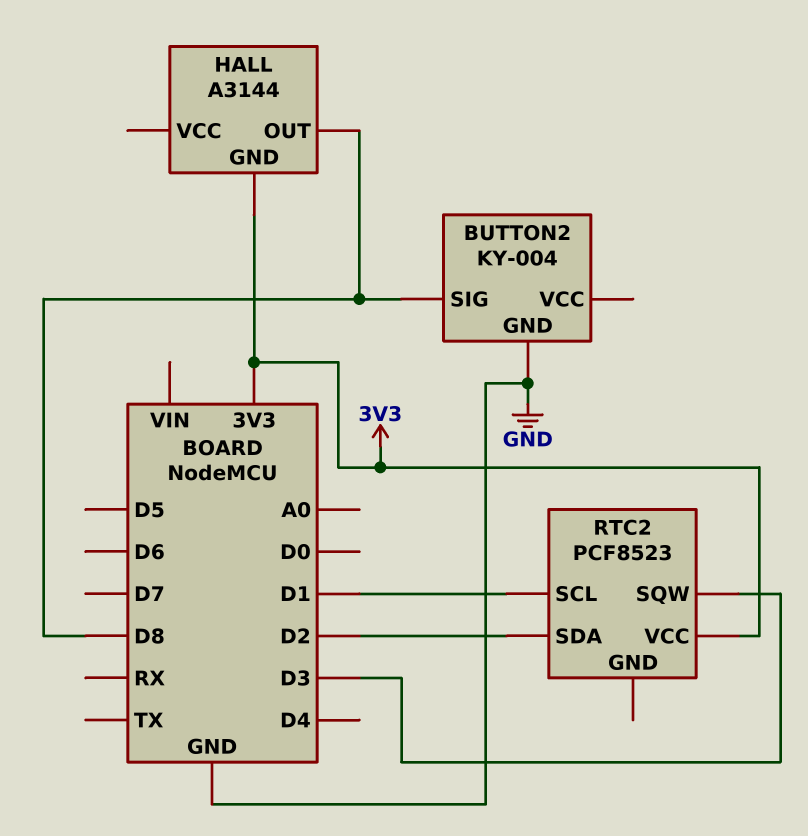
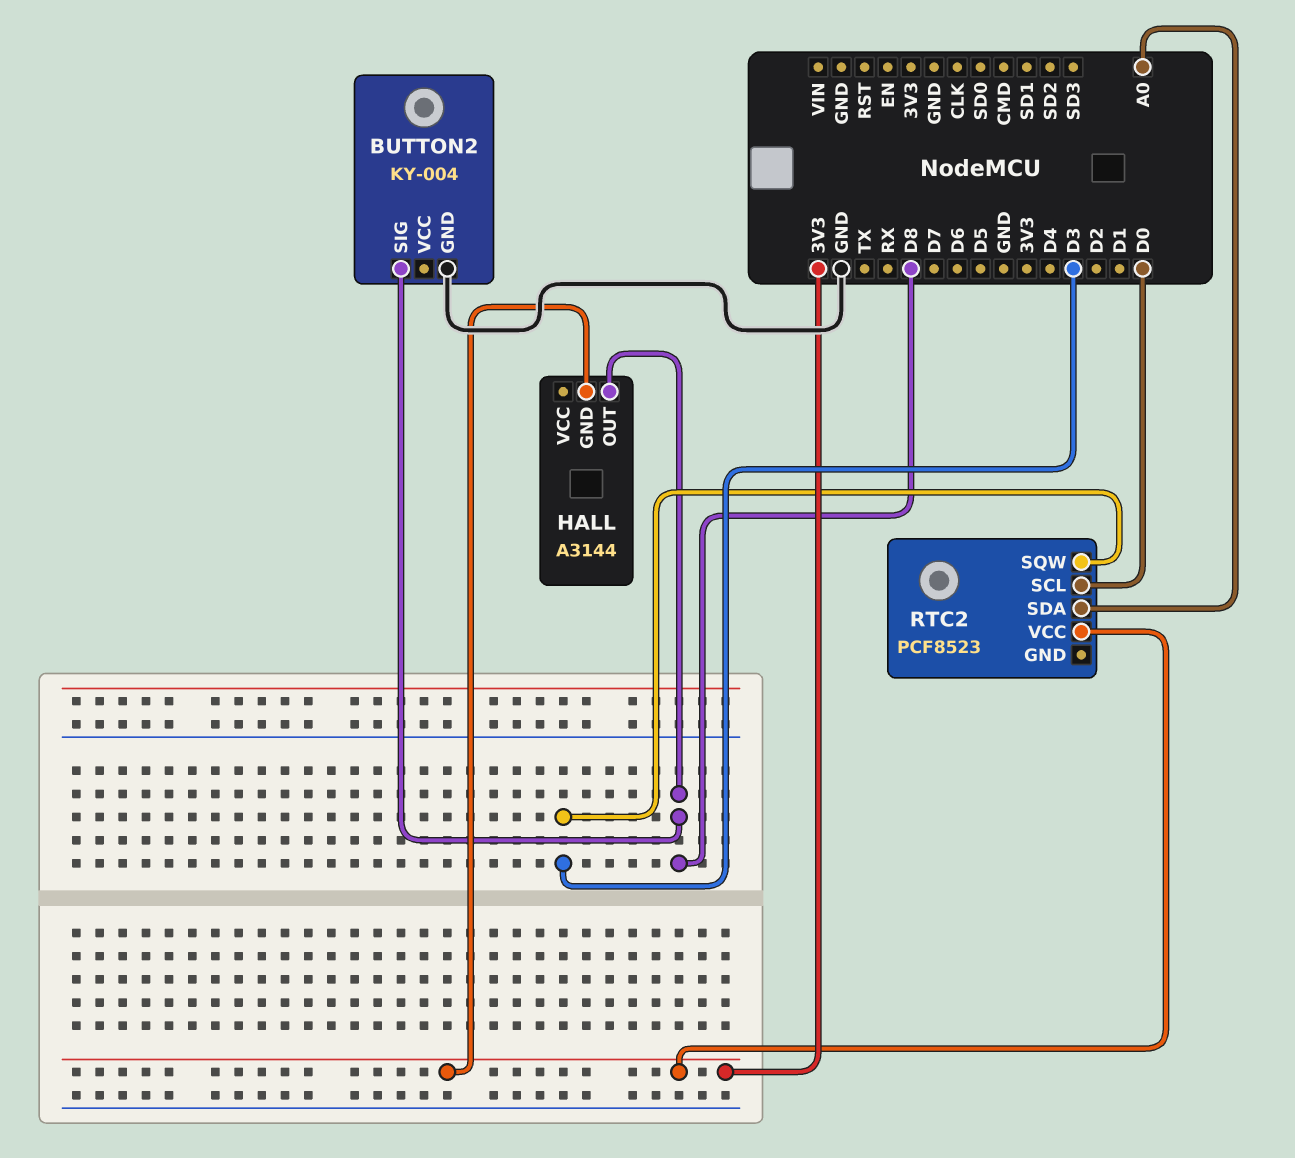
RTC2 pin SCL: D1 -> D0
RTC2 pin SDA: D2 -> A0

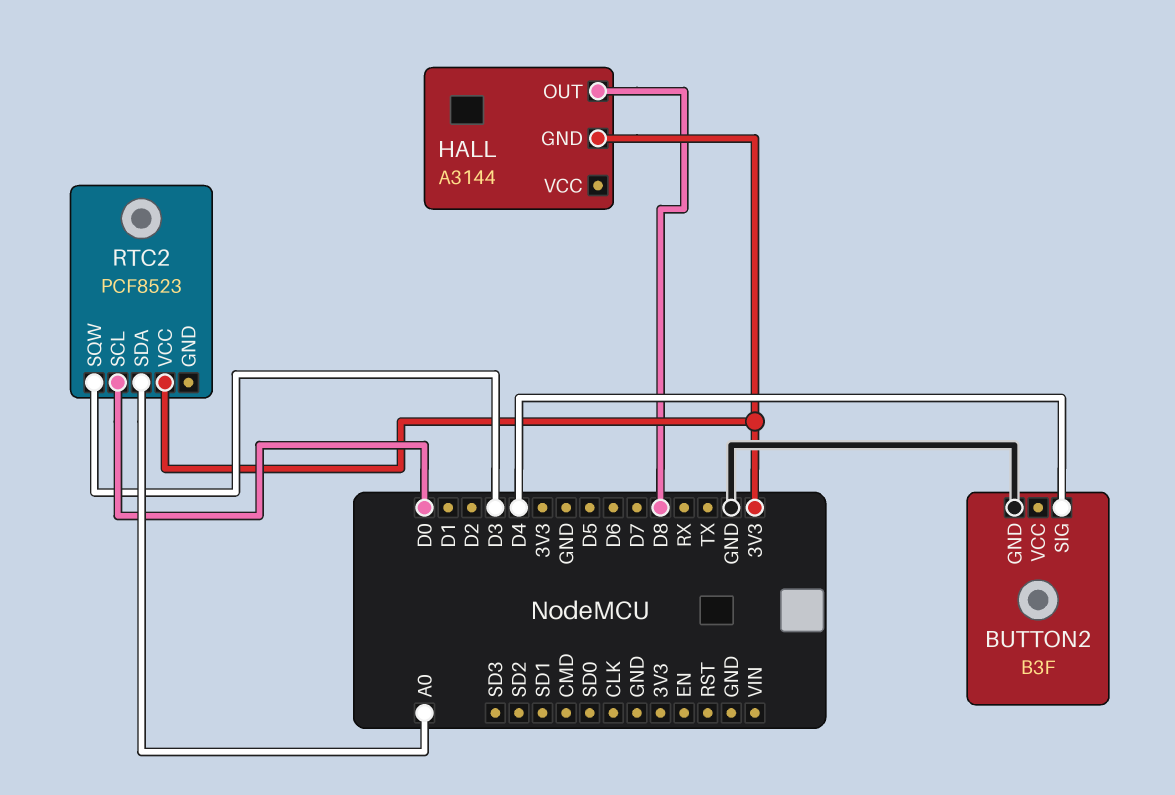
BUTTON2: KY-004 -> B3F
BUTTON2 pin SIG: D8 -> D4

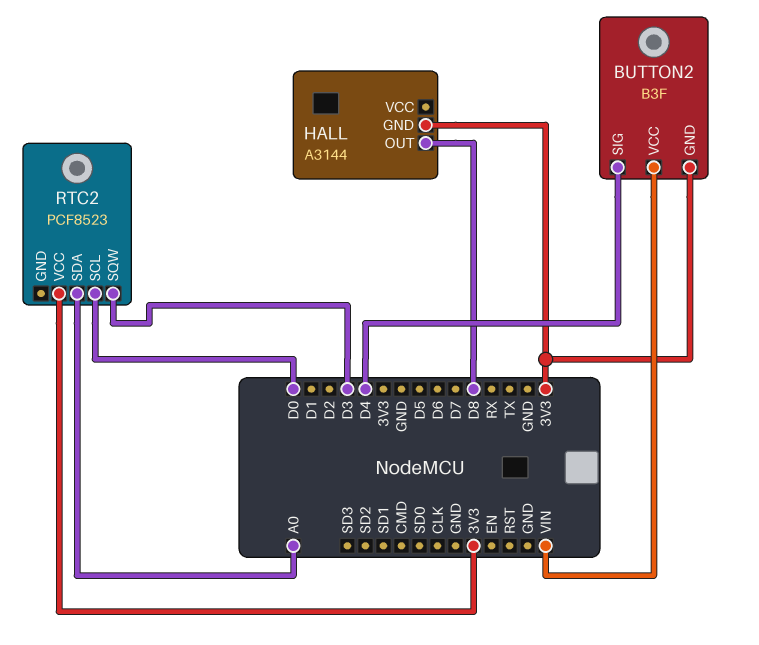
BUTTON2 pin GND: GND -> 3V3
BUTTON2 pin VCC: none -> VIN

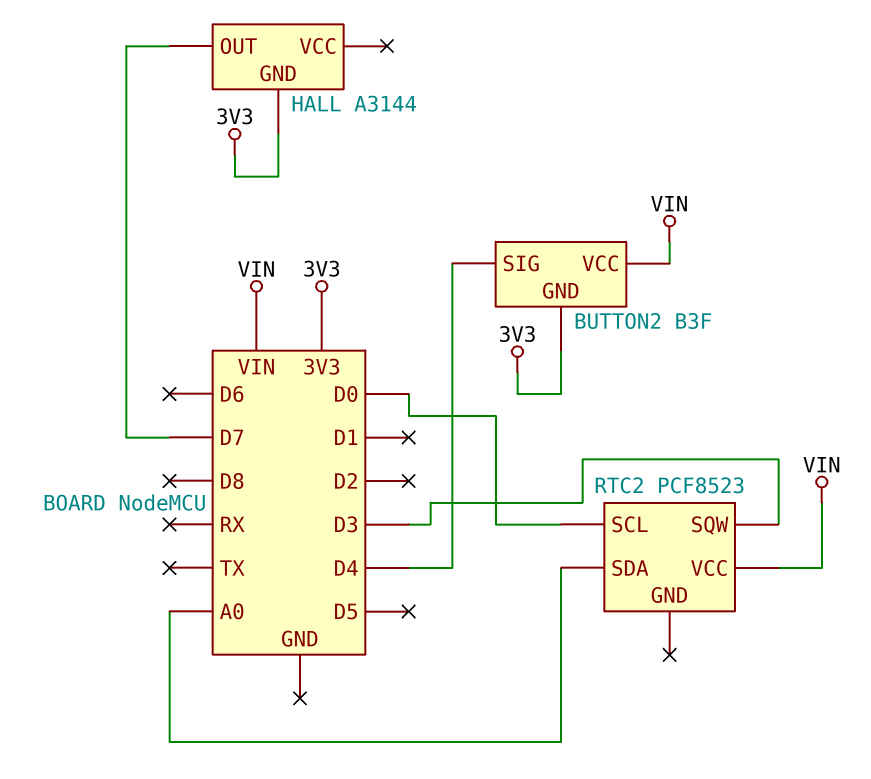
HALL pin OUT: D8 -> D7
RTC2 pin VCC: 3V3 -> VIN

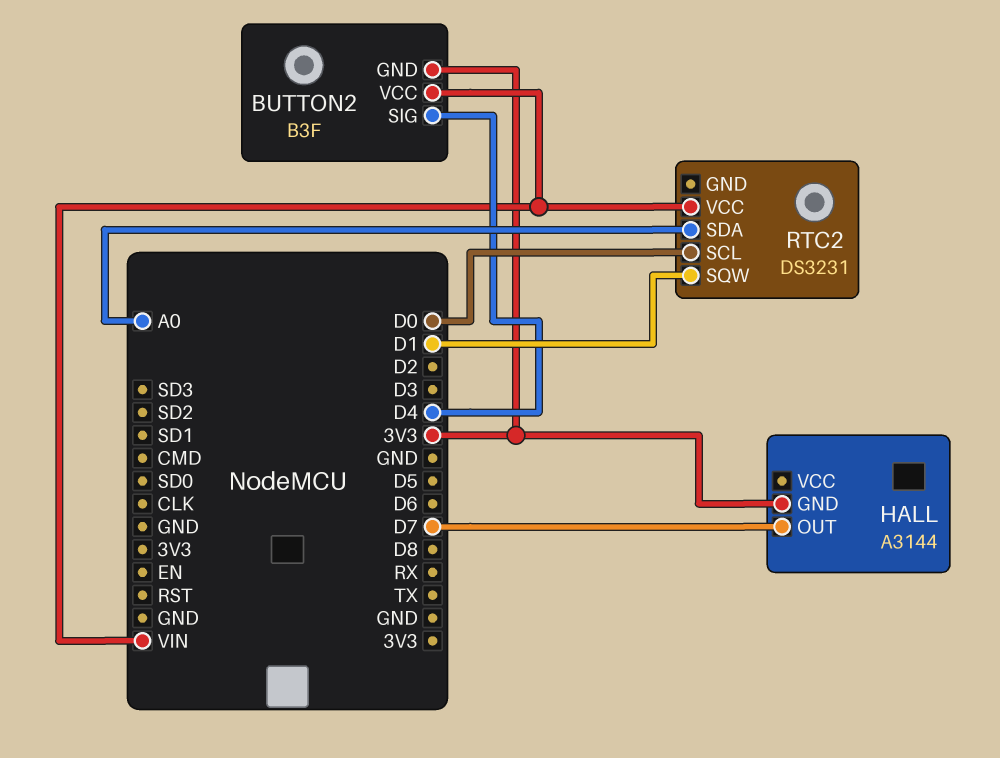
RTC2: PCF8523 -> DS3231
RTC2 pin SQW: D3 -> D1

